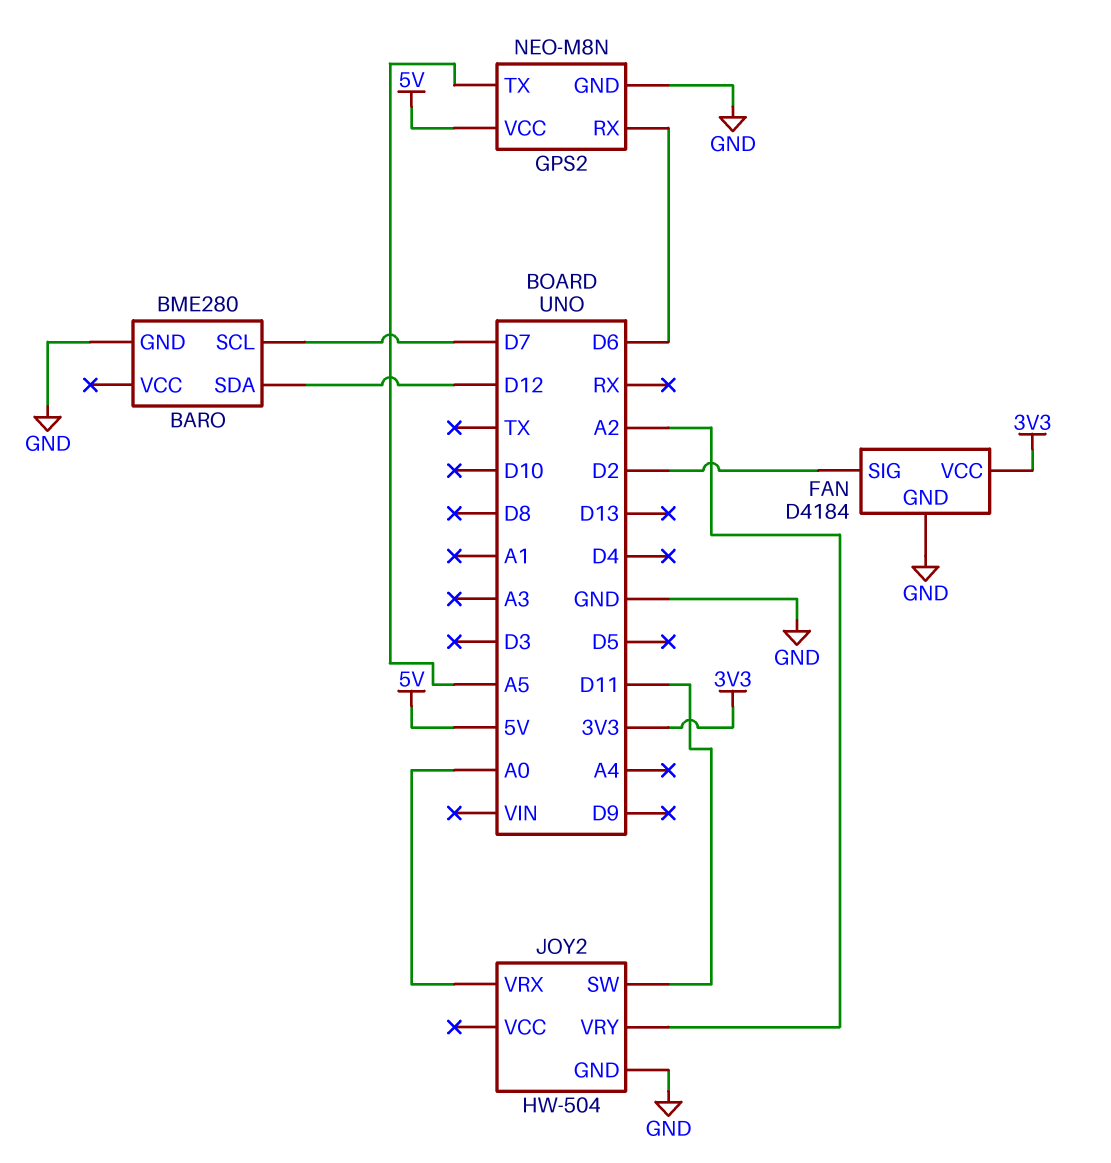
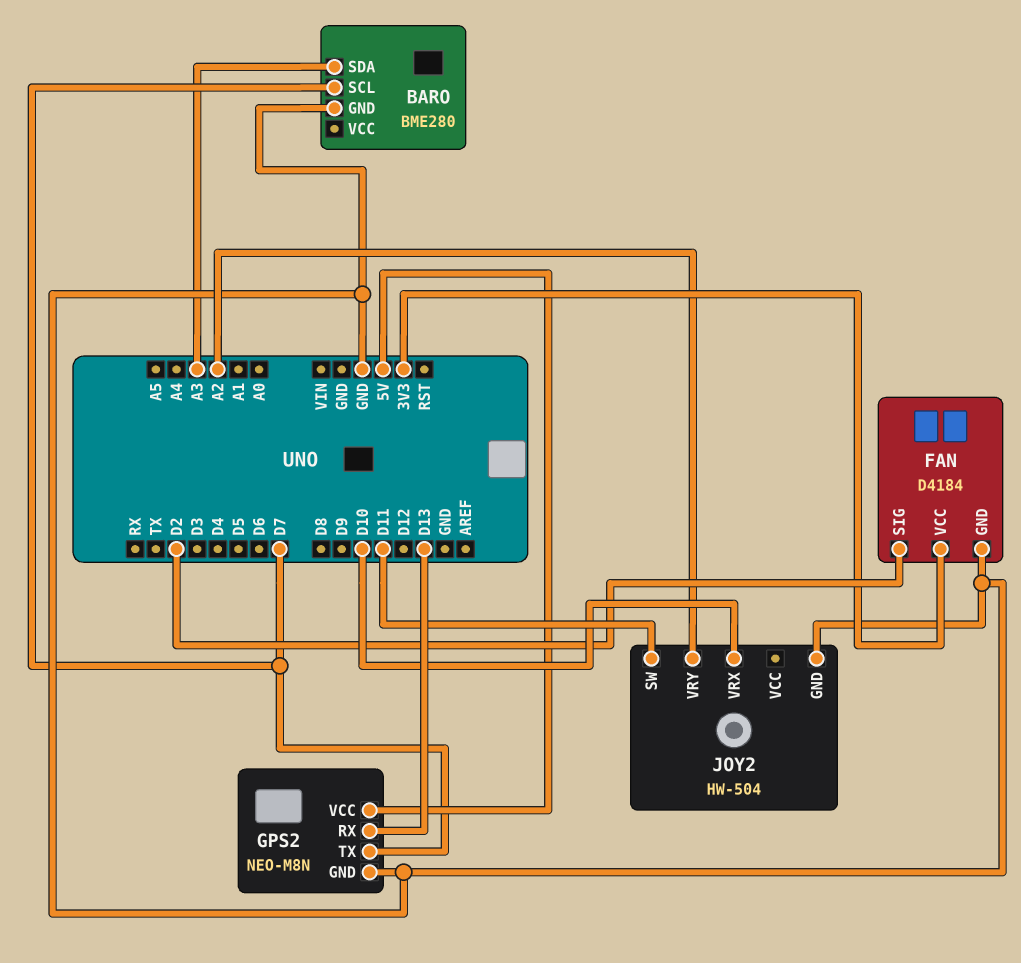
BARO pin SDA: D12 -> A3
GPS2 pin RX: D6 -> D13
GPS2 pin TX: A5 -> D7
JOY2 pin VRX: A0 -> D10

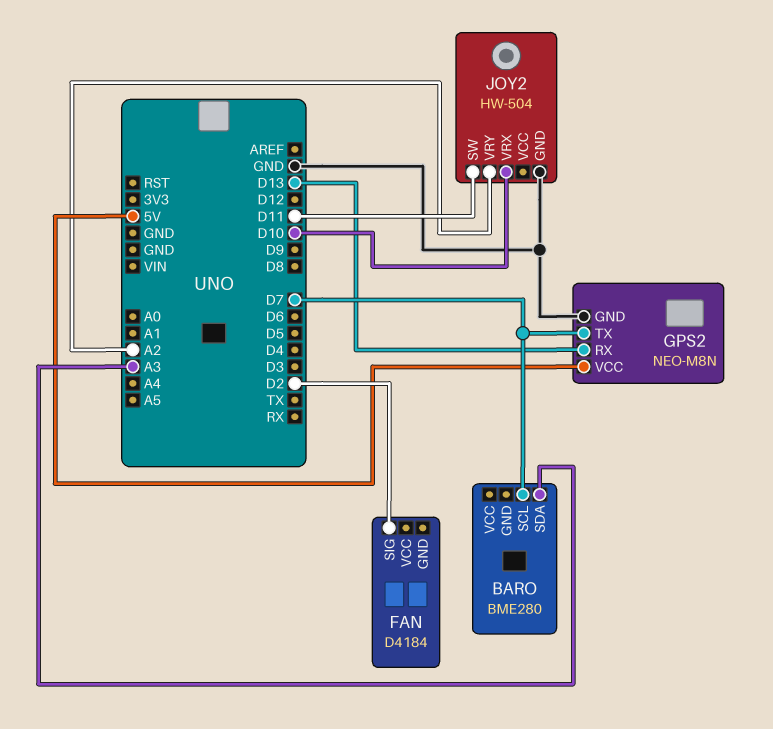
BARO pin GND: GND -> none
FAN pin GND: GND -> none
FAN pin VCC: 3V3 -> none

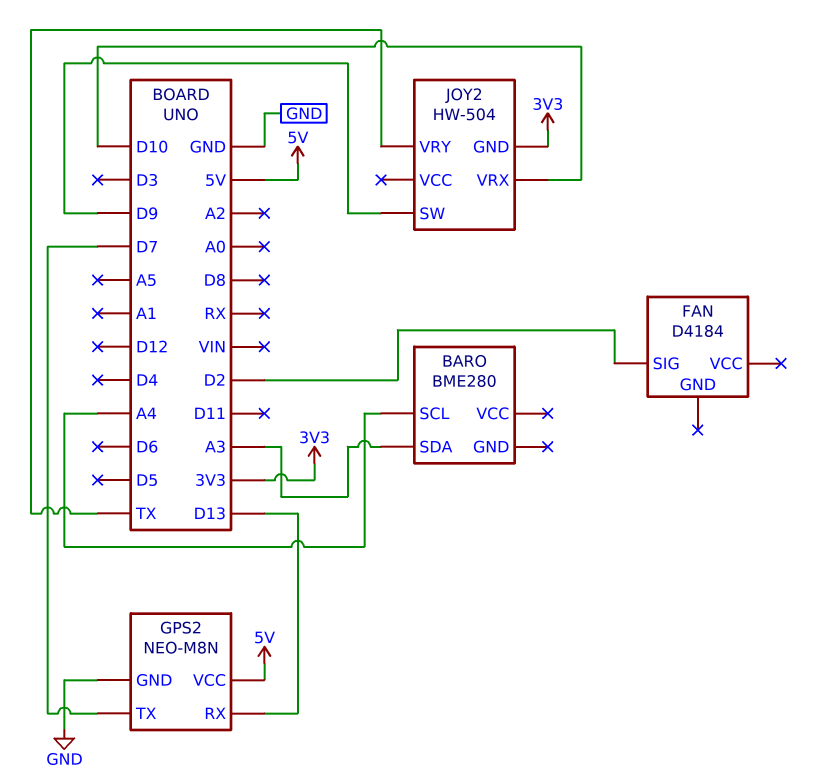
BARO pin SCL: D7 -> A4
JOY2 pin GND: GND -> 3V3
JOY2 pin SW: D11 -> D9
JOY2 pin VRY: A2 -> TX

